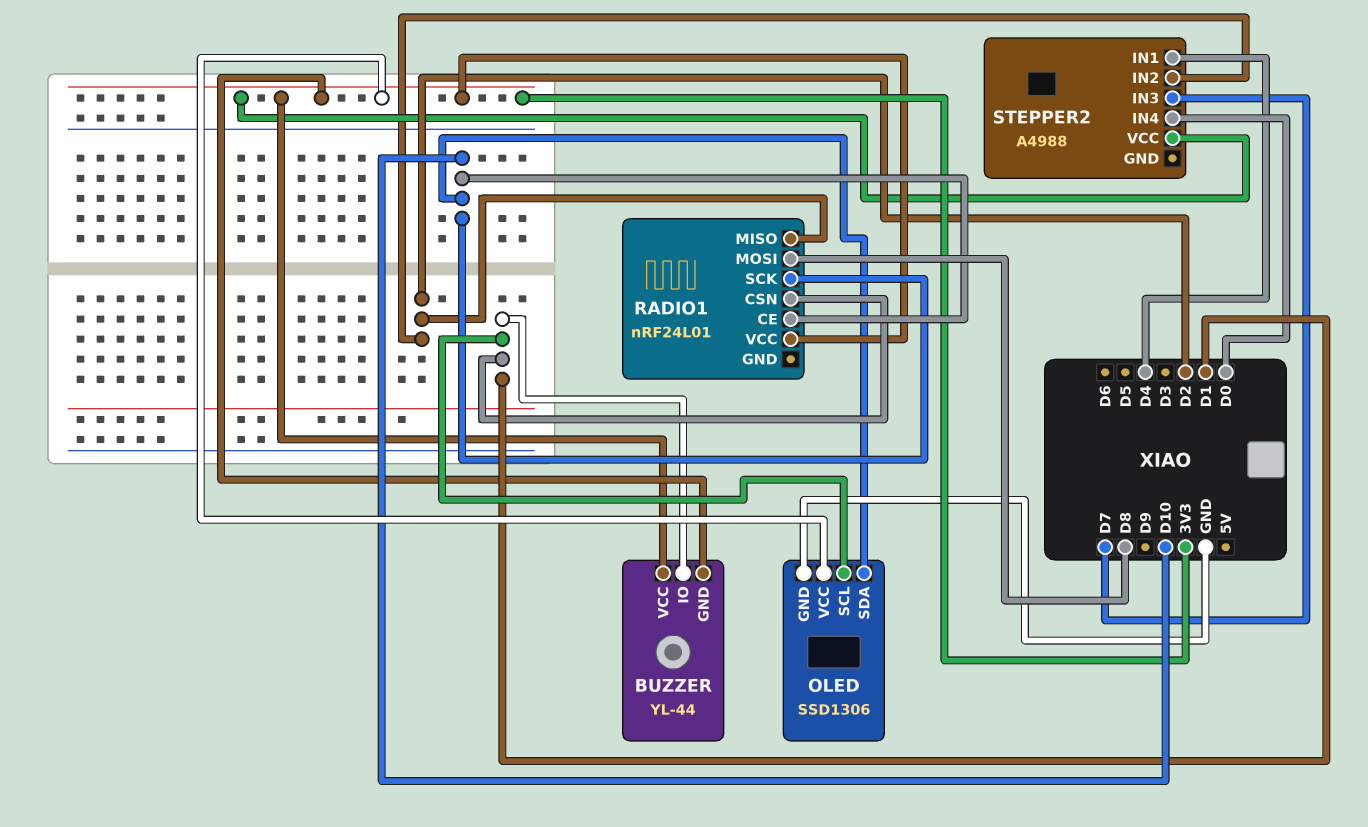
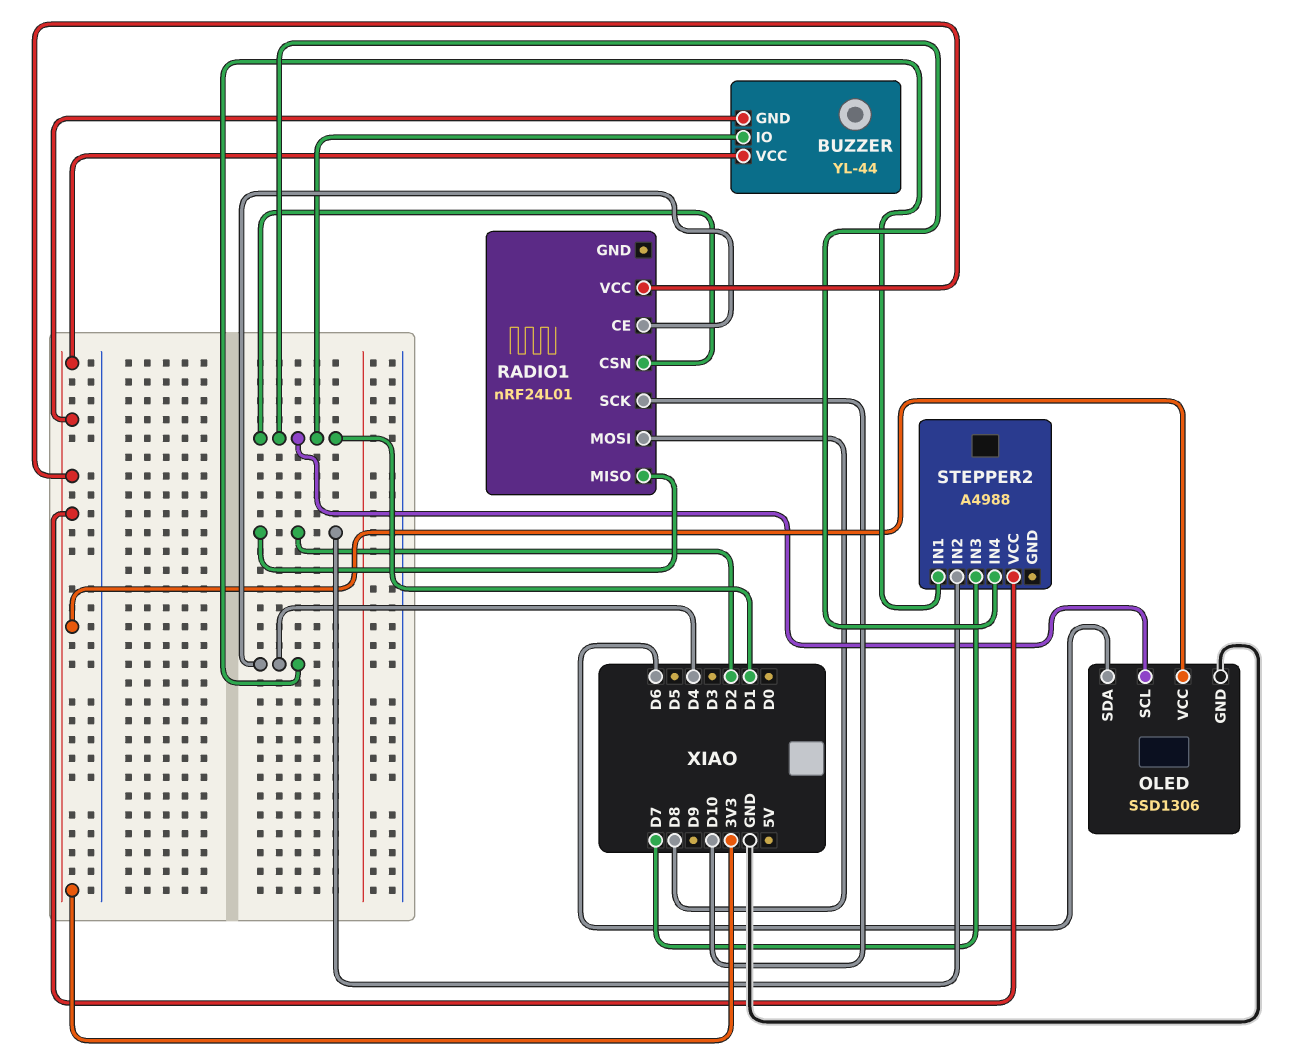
OLED pin SDA: D10 -> D6
RADIO1 pin CE: D10 -> D4
STEPPER2 pin IN4: D0 -> D1

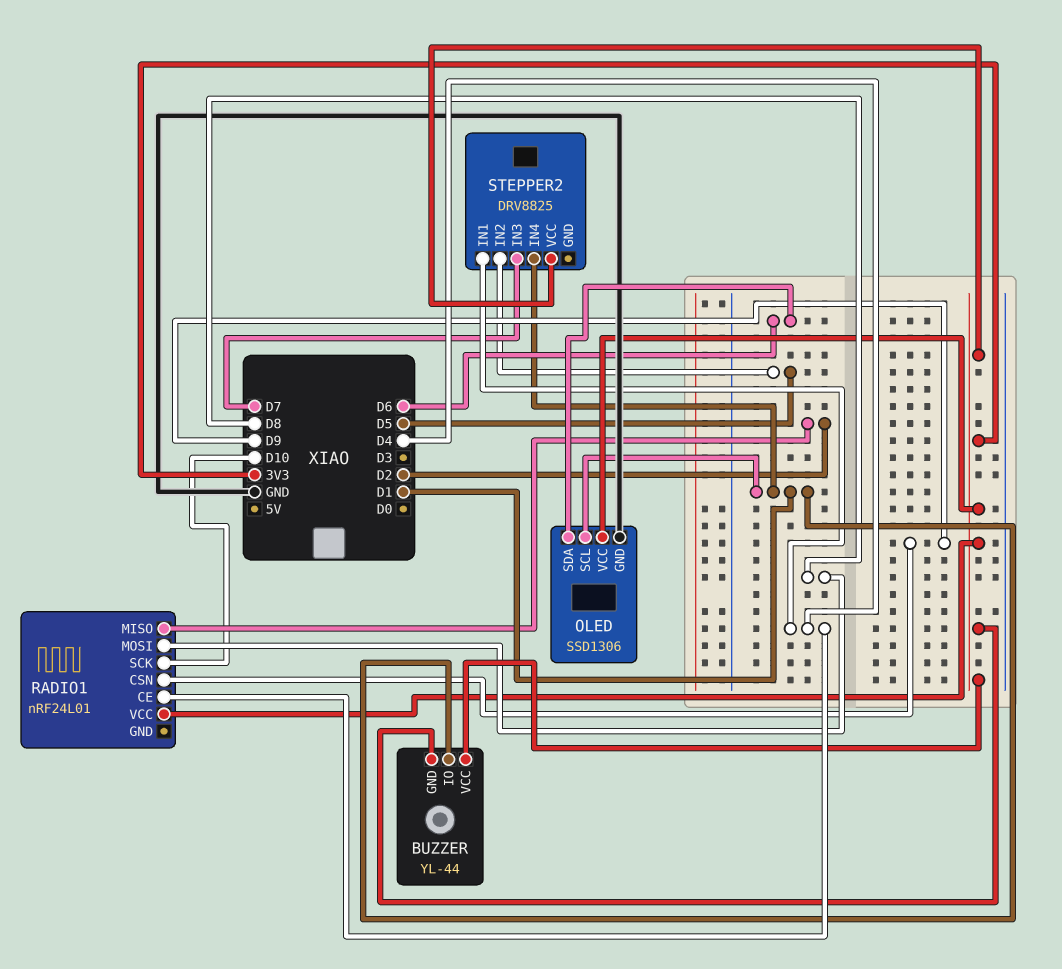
RADIO1 pin CSN: D1 -> D9
STEPPER2: A4988 -> DRV8825
STEPPER2 pin IN2: D2 -> D5

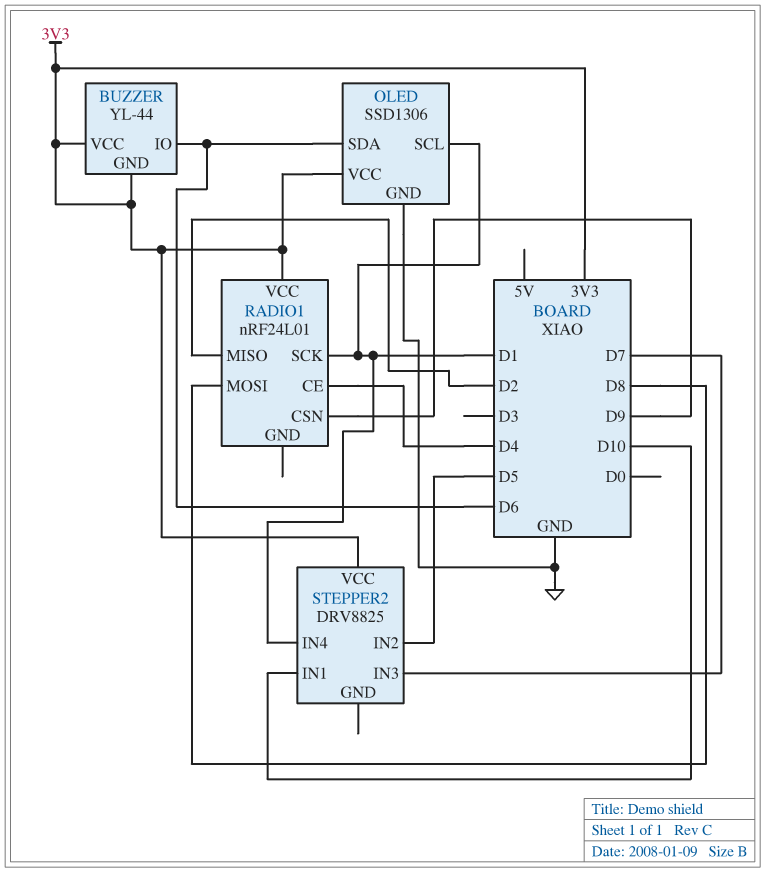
BUZZER pin IO: D1 -> D6
RADIO1 pin SCK: D10 -> D1
STEPPER2 pin IN1: D4 -> D10

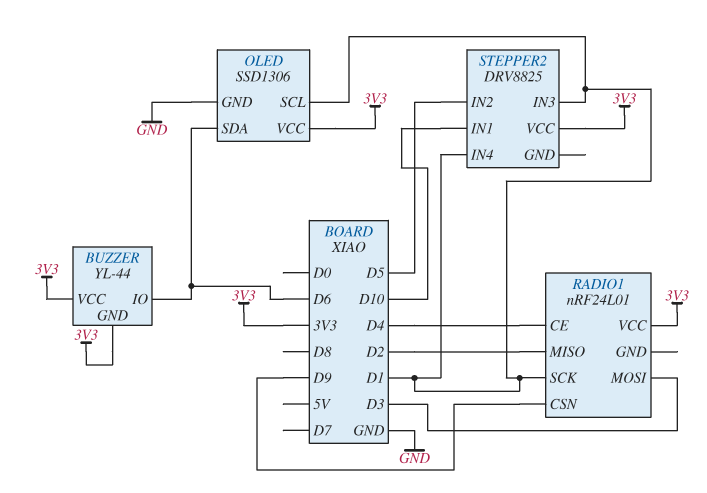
RADIO1 pin MOSI: D8 -> D3
STEPPER2 pin IN3: D7 -> D1

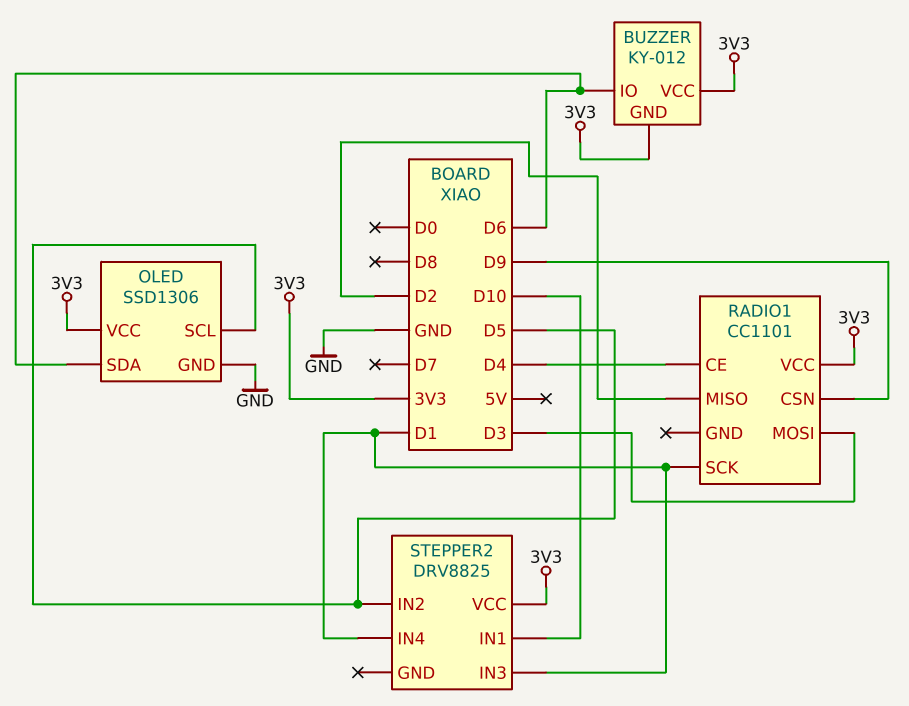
BUZZER: YL-44 -> KY-012
OLED pin SCL: D1 -> D5
RADIO1: nRF24L01 -> CC1101

